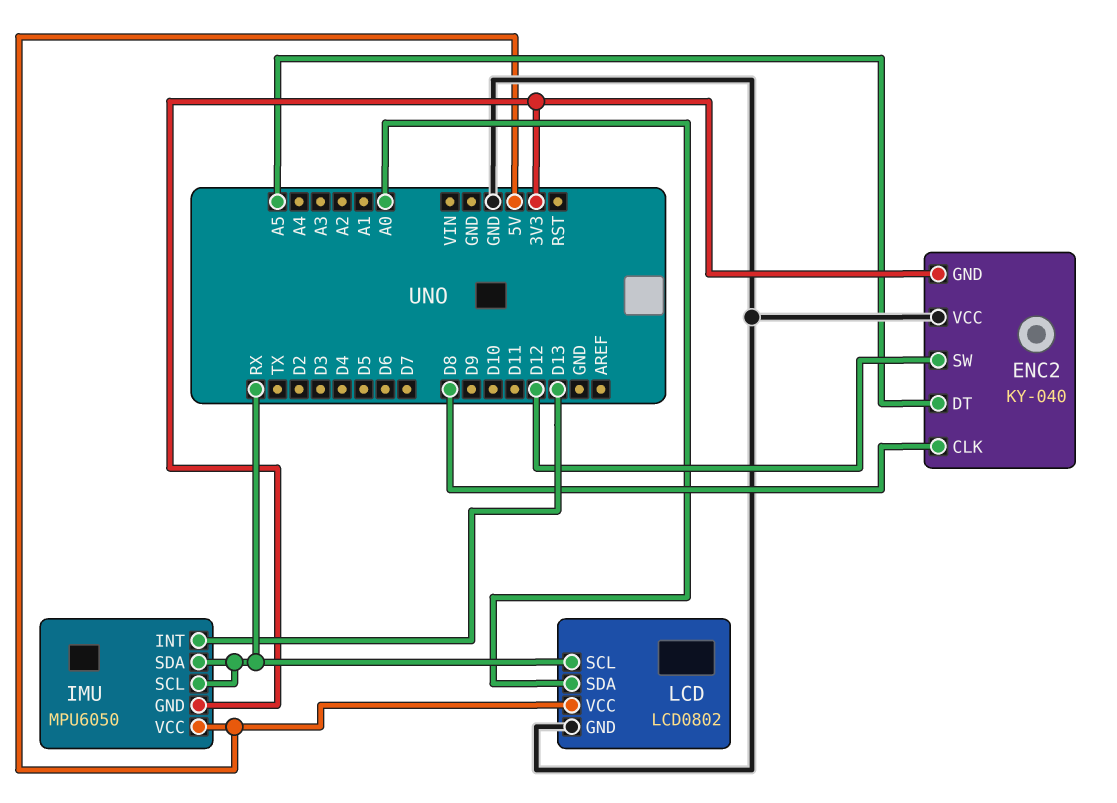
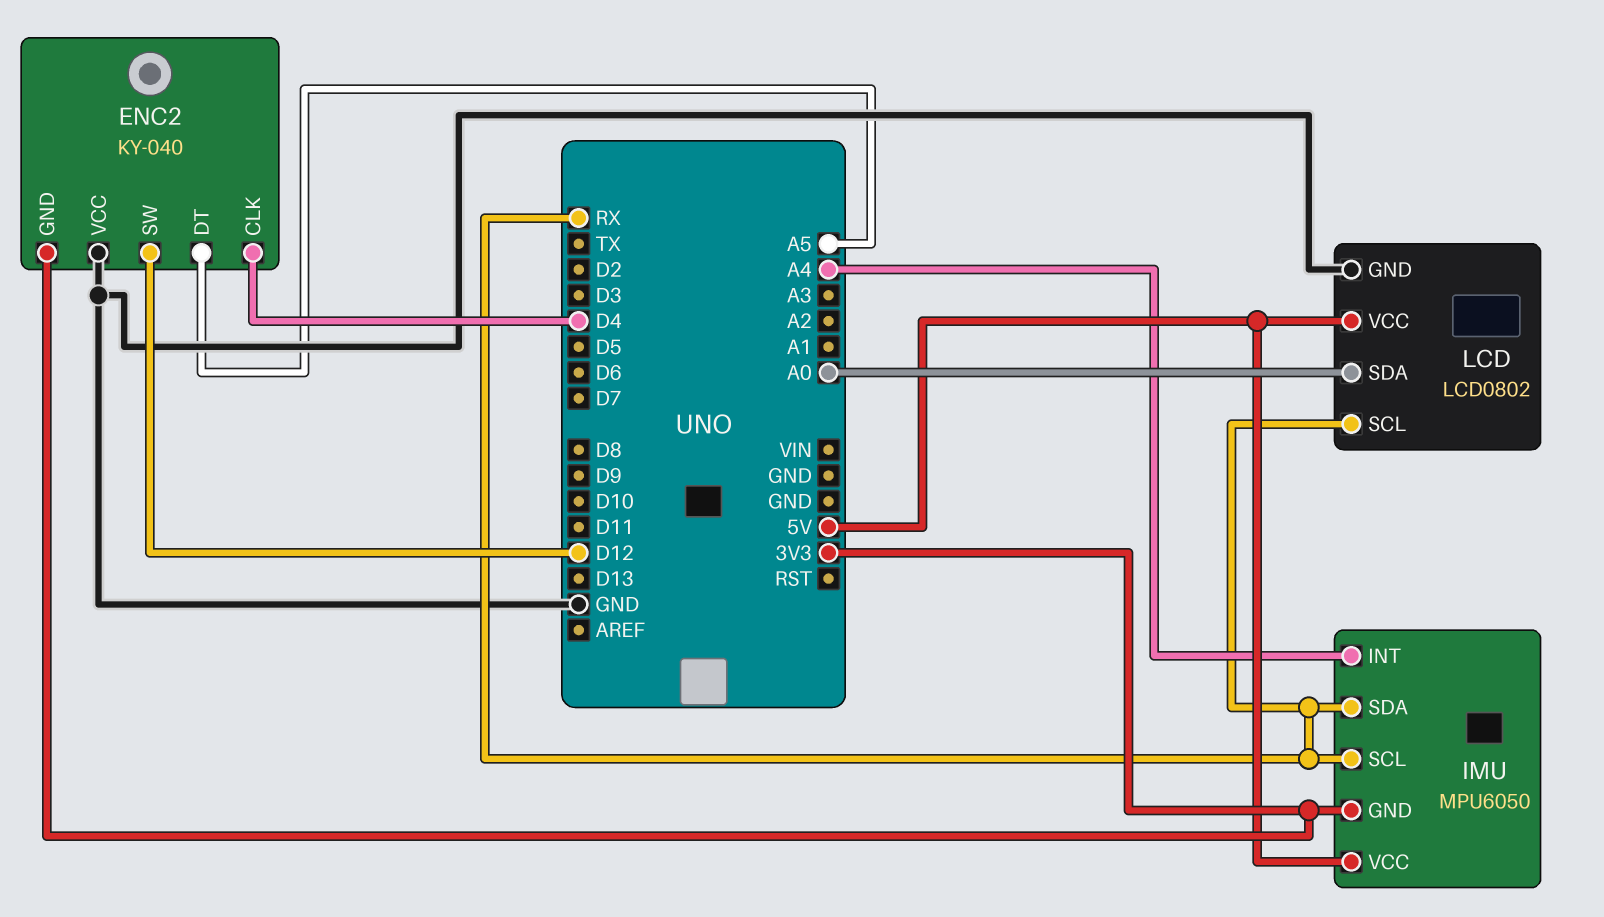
ENC2 pin CLK: D8 -> D4
IMU pin INT: D13 -> A4

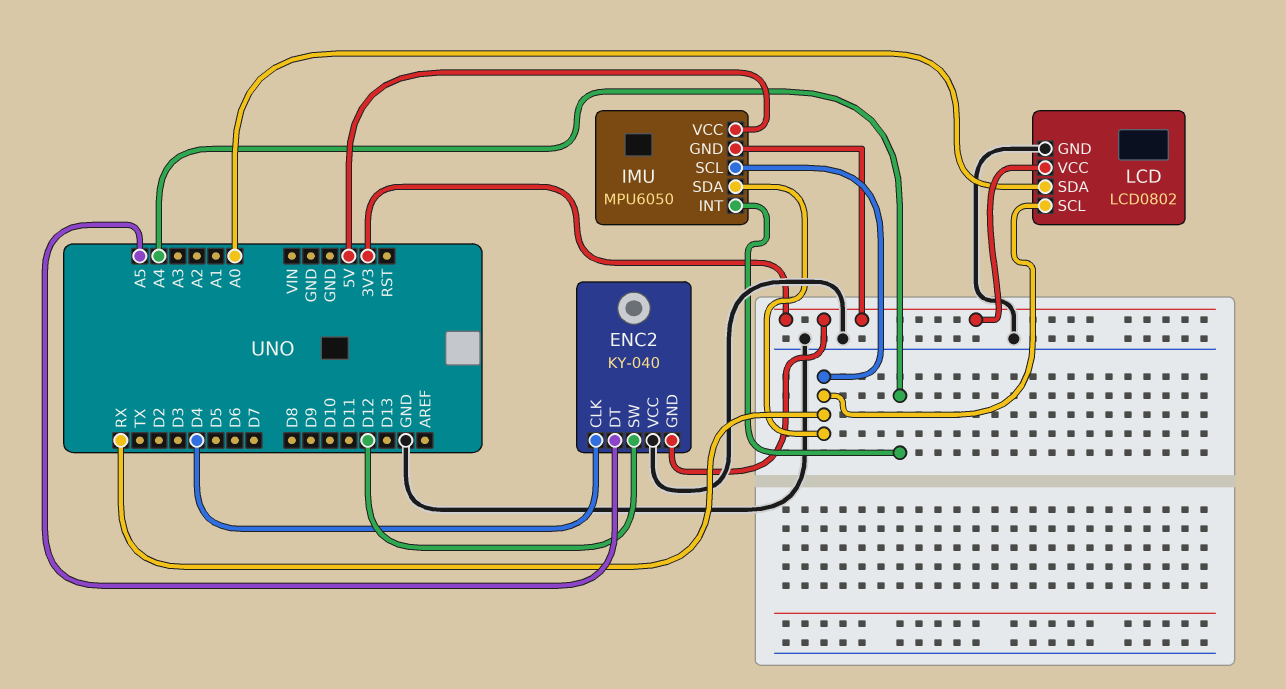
LCD pin VCC: 5V -> 3V3

